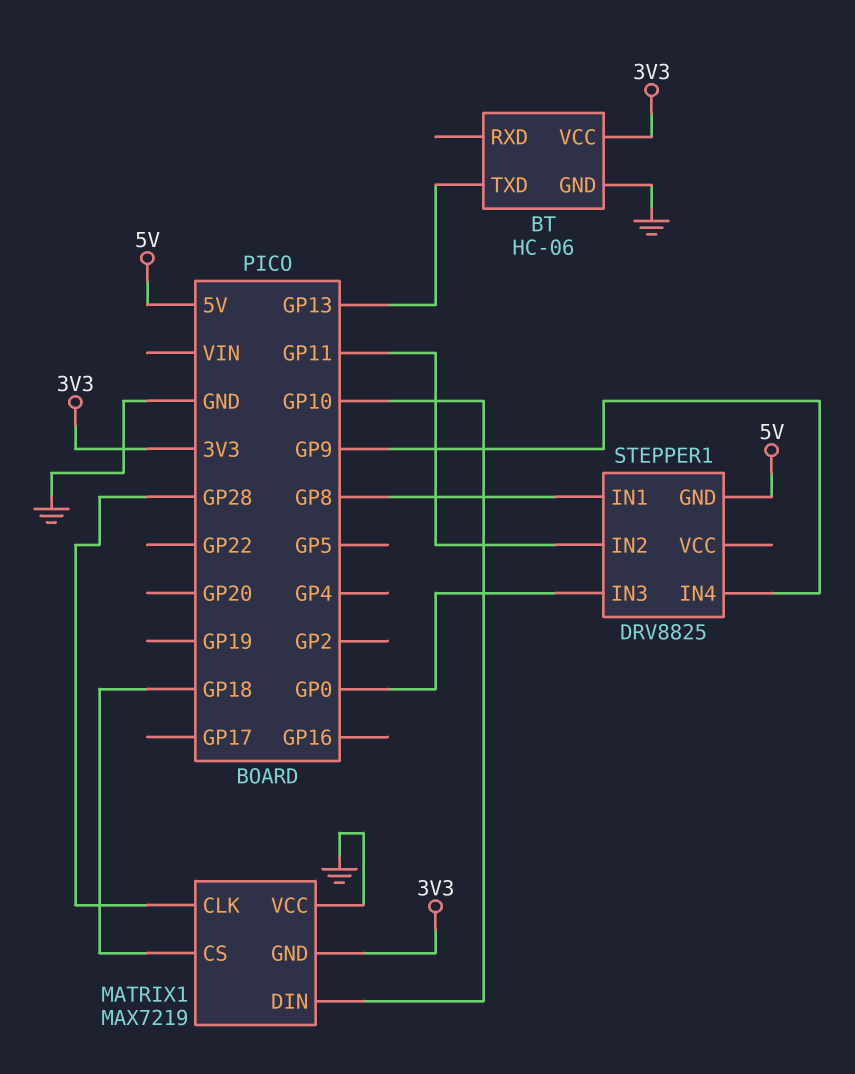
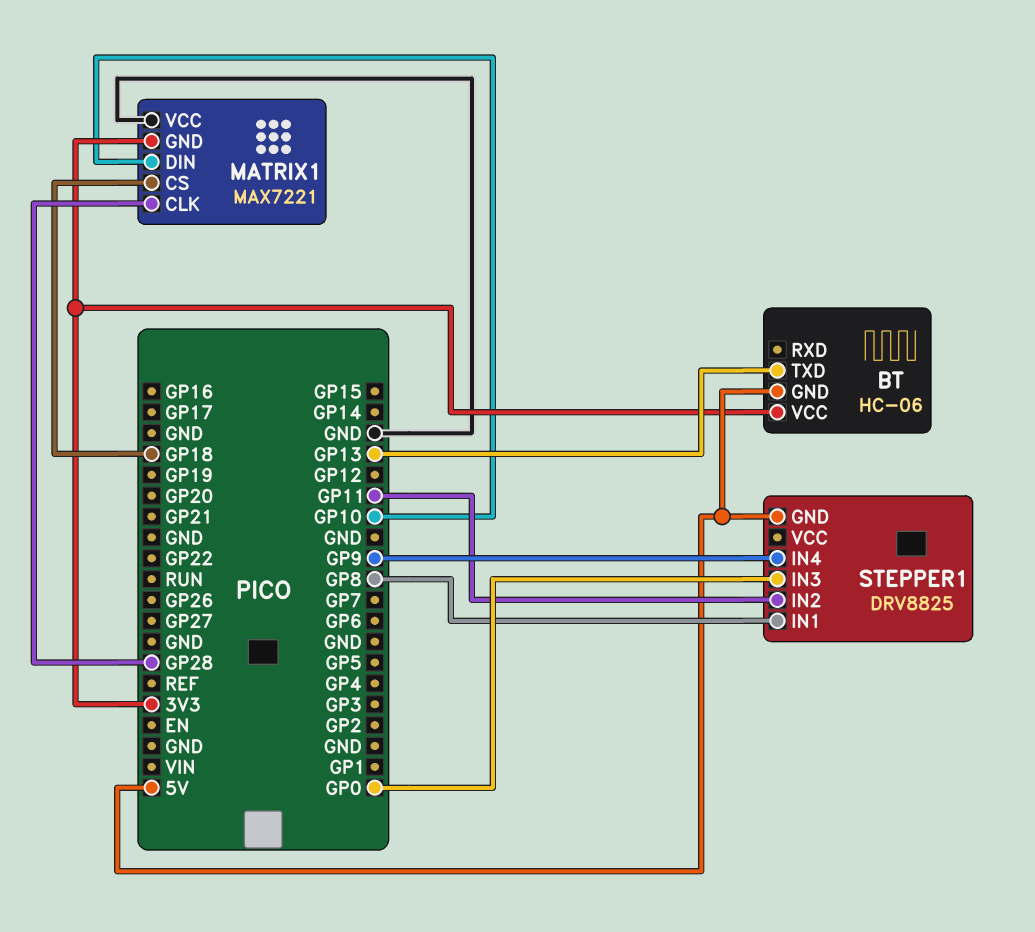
BT pin GND: GND -> 5V
MATRIX1: MAX7219 -> MAX7221

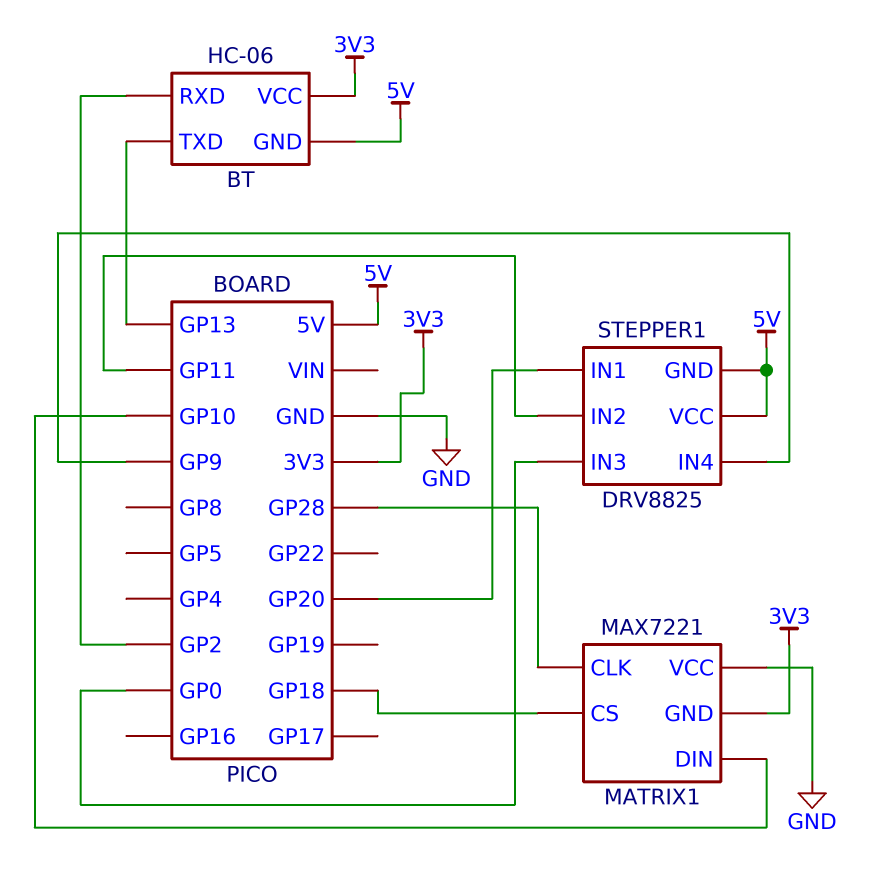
BT pin RXD: none -> GP2
STEPPER1 pin IN1: GP8 -> GP20
STEPPER1 pin VCC: none -> 5V

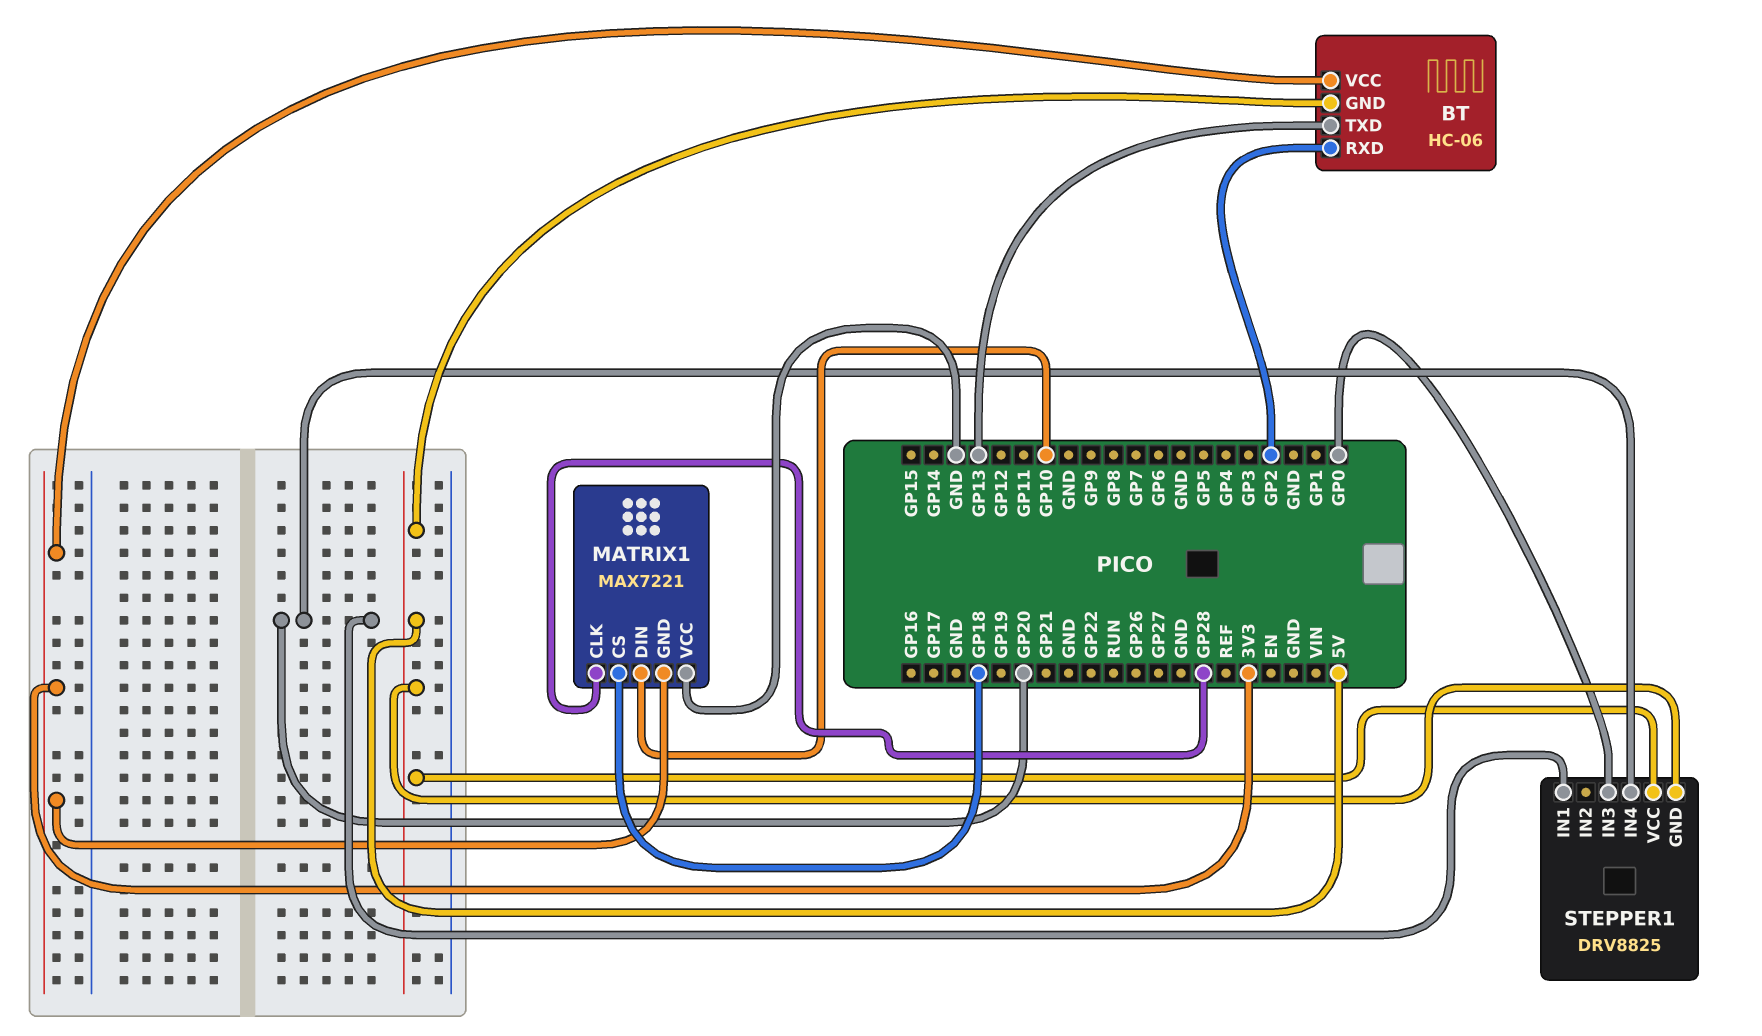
STEPPER1 pin IN2: GP11 -> none
STEPPER1 pin IN4: GP9 -> GP20

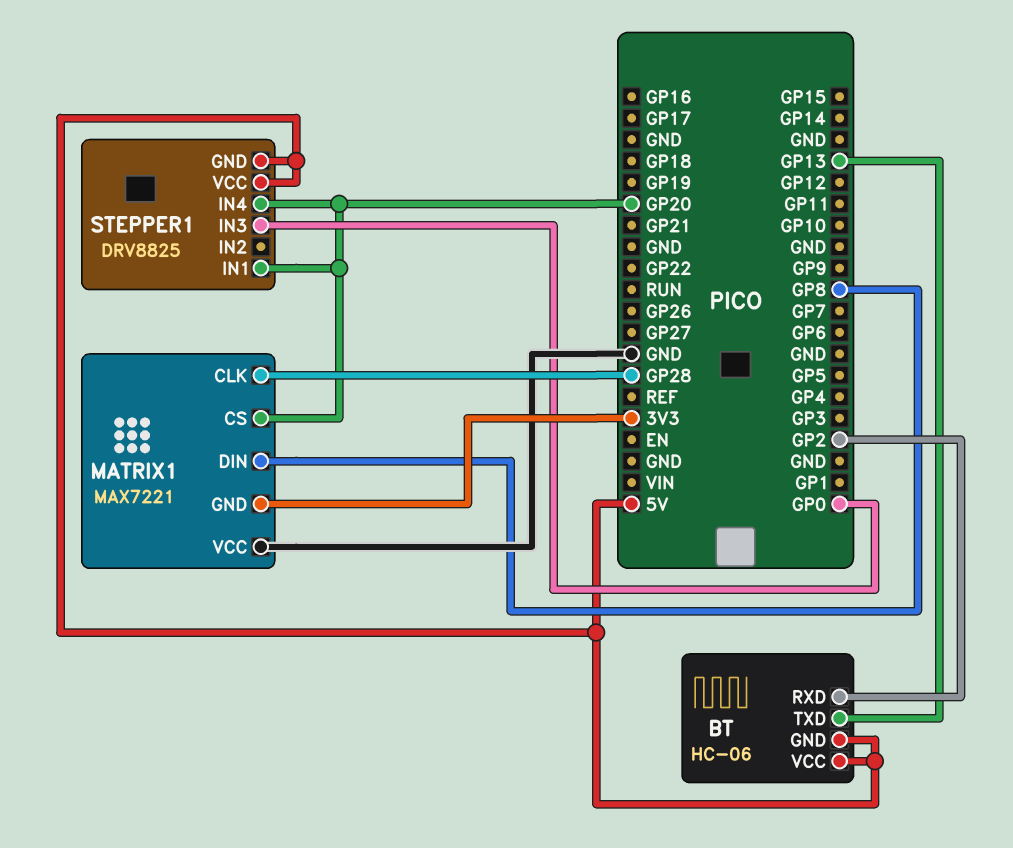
BT pin VCC: 3V3 -> 5V
MATRIX1 pin CS: GP18 -> GP20
MATRIX1 pin DIN: GP10 -> GP8

